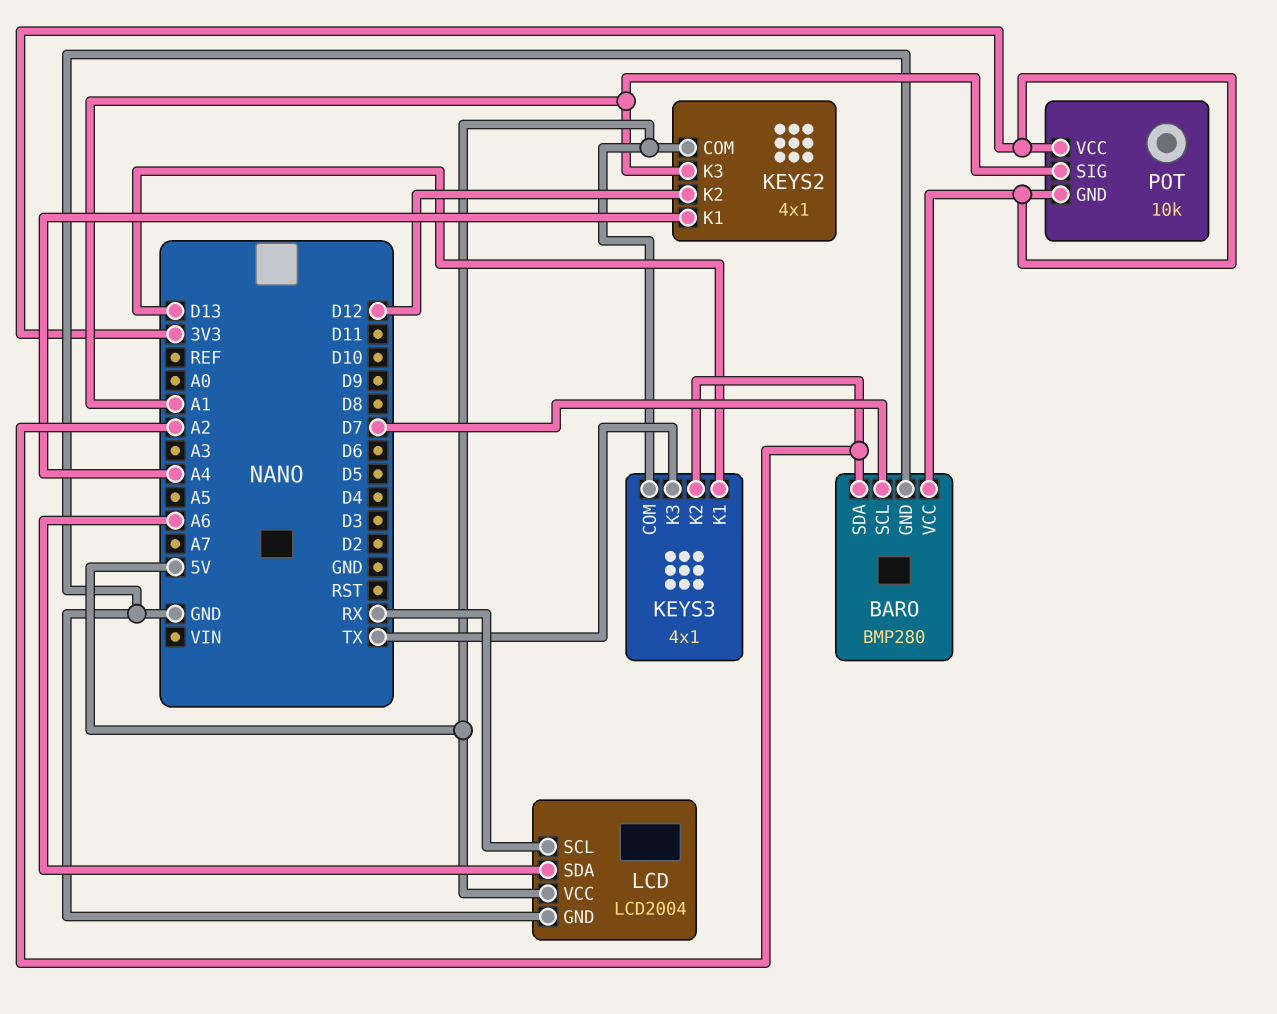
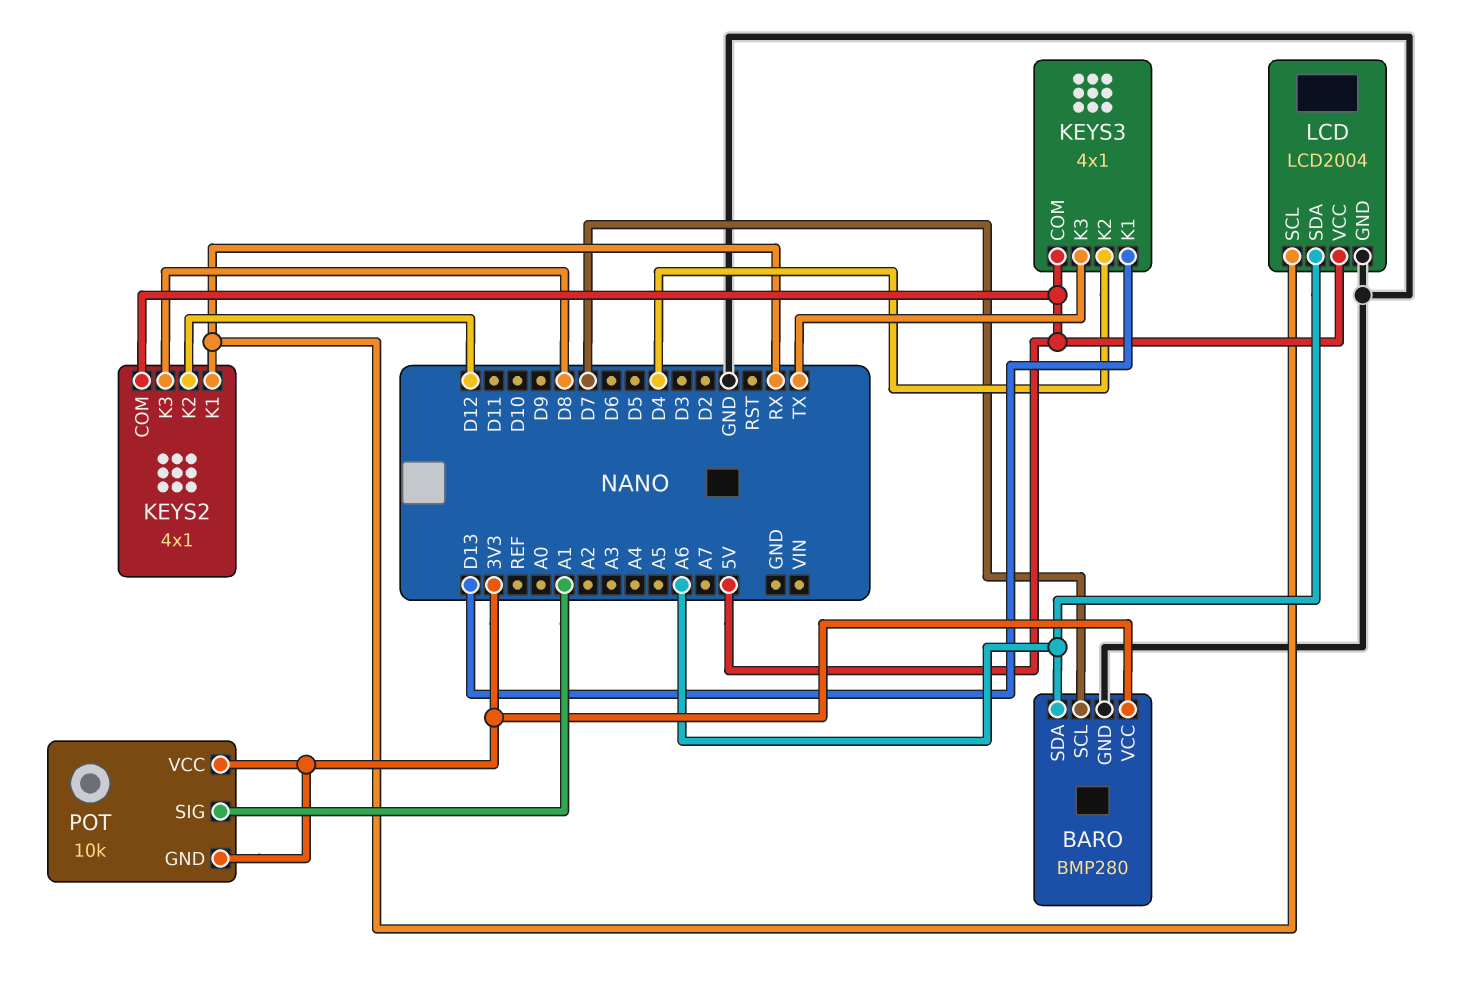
BARO pin SDA: A2 -> A6
KEYS2 pin K1: A4 -> RX
KEYS2 pin K3: A1 -> D8
KEYS3 pin K2: A2 -> D4

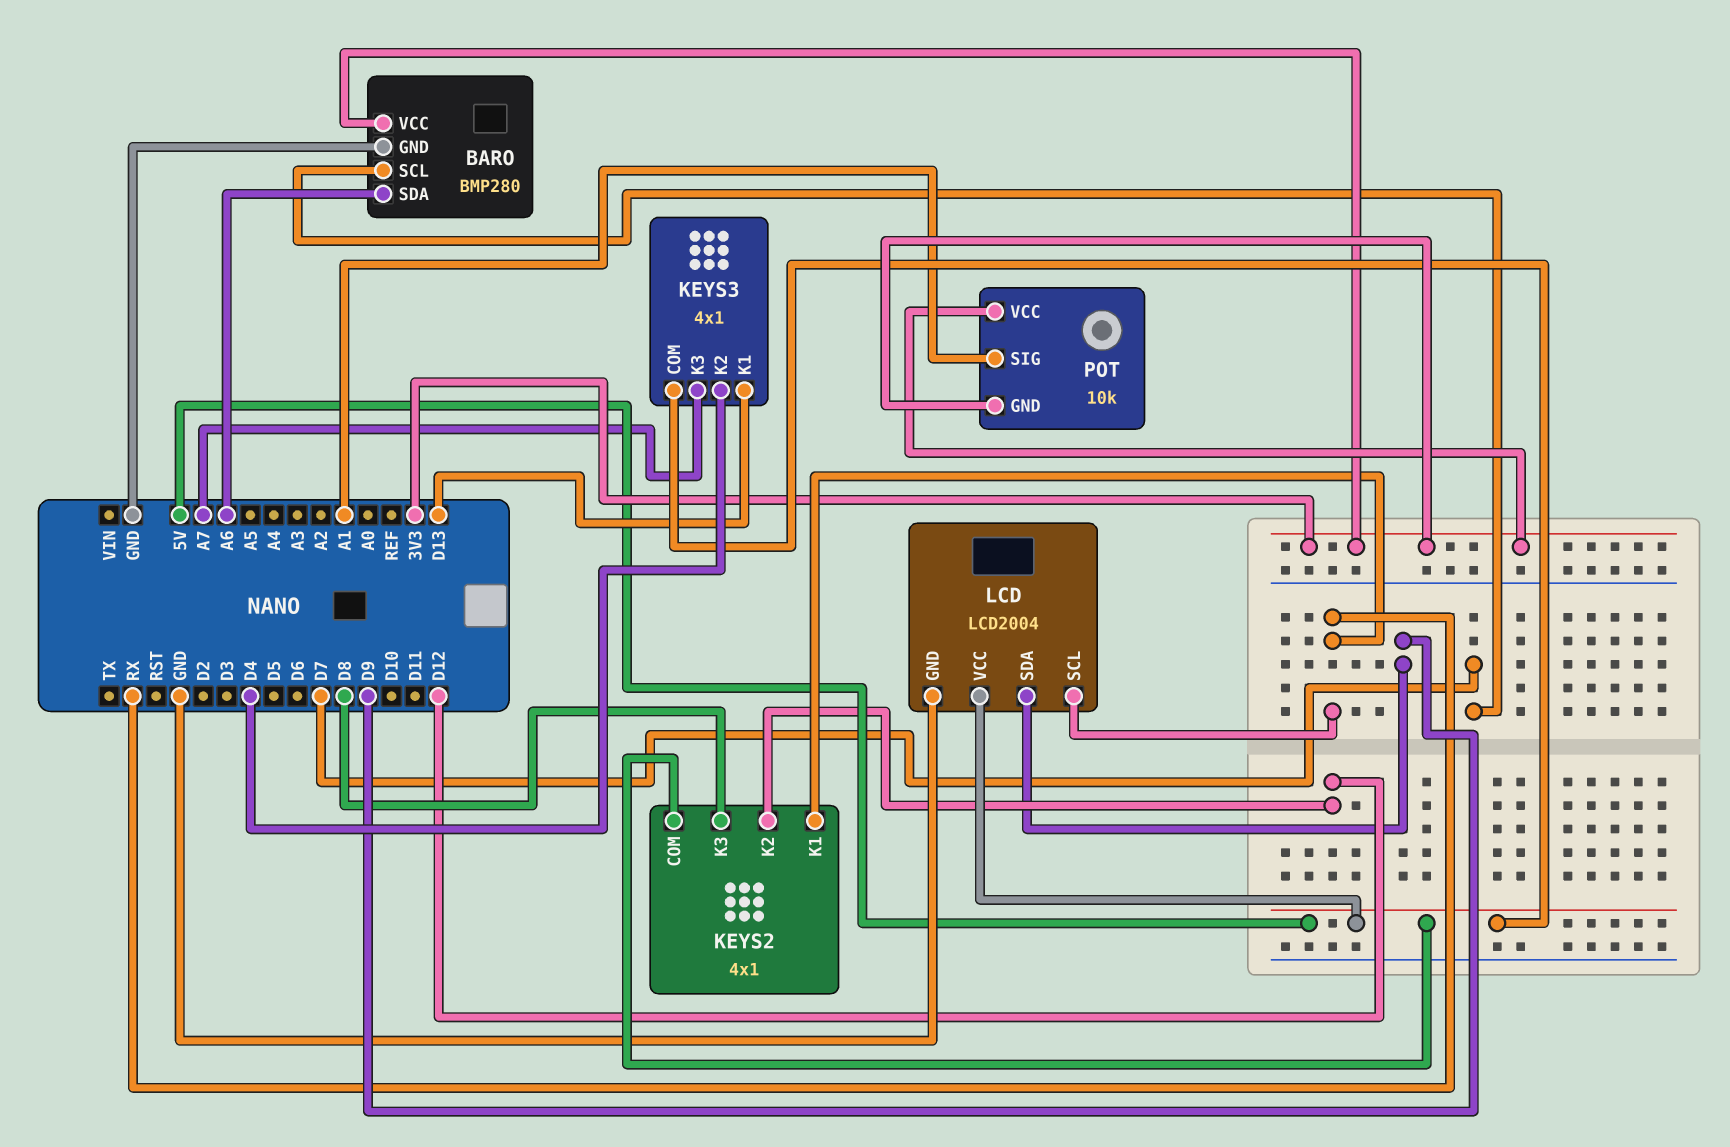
KEYS3 pin K3: TX -> A7
LCD pin SDA: A6 -> D9

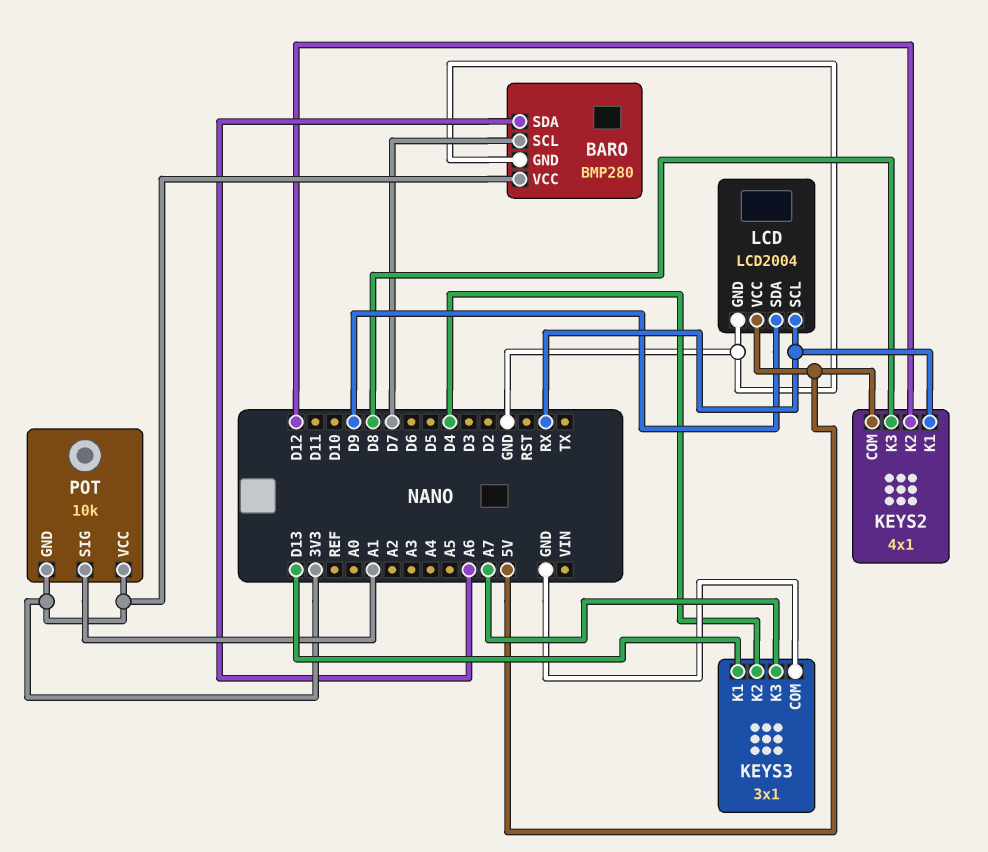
KEYS3: 4x1 -> 3x1
KEYS3 pin COM: 5V -> GND

